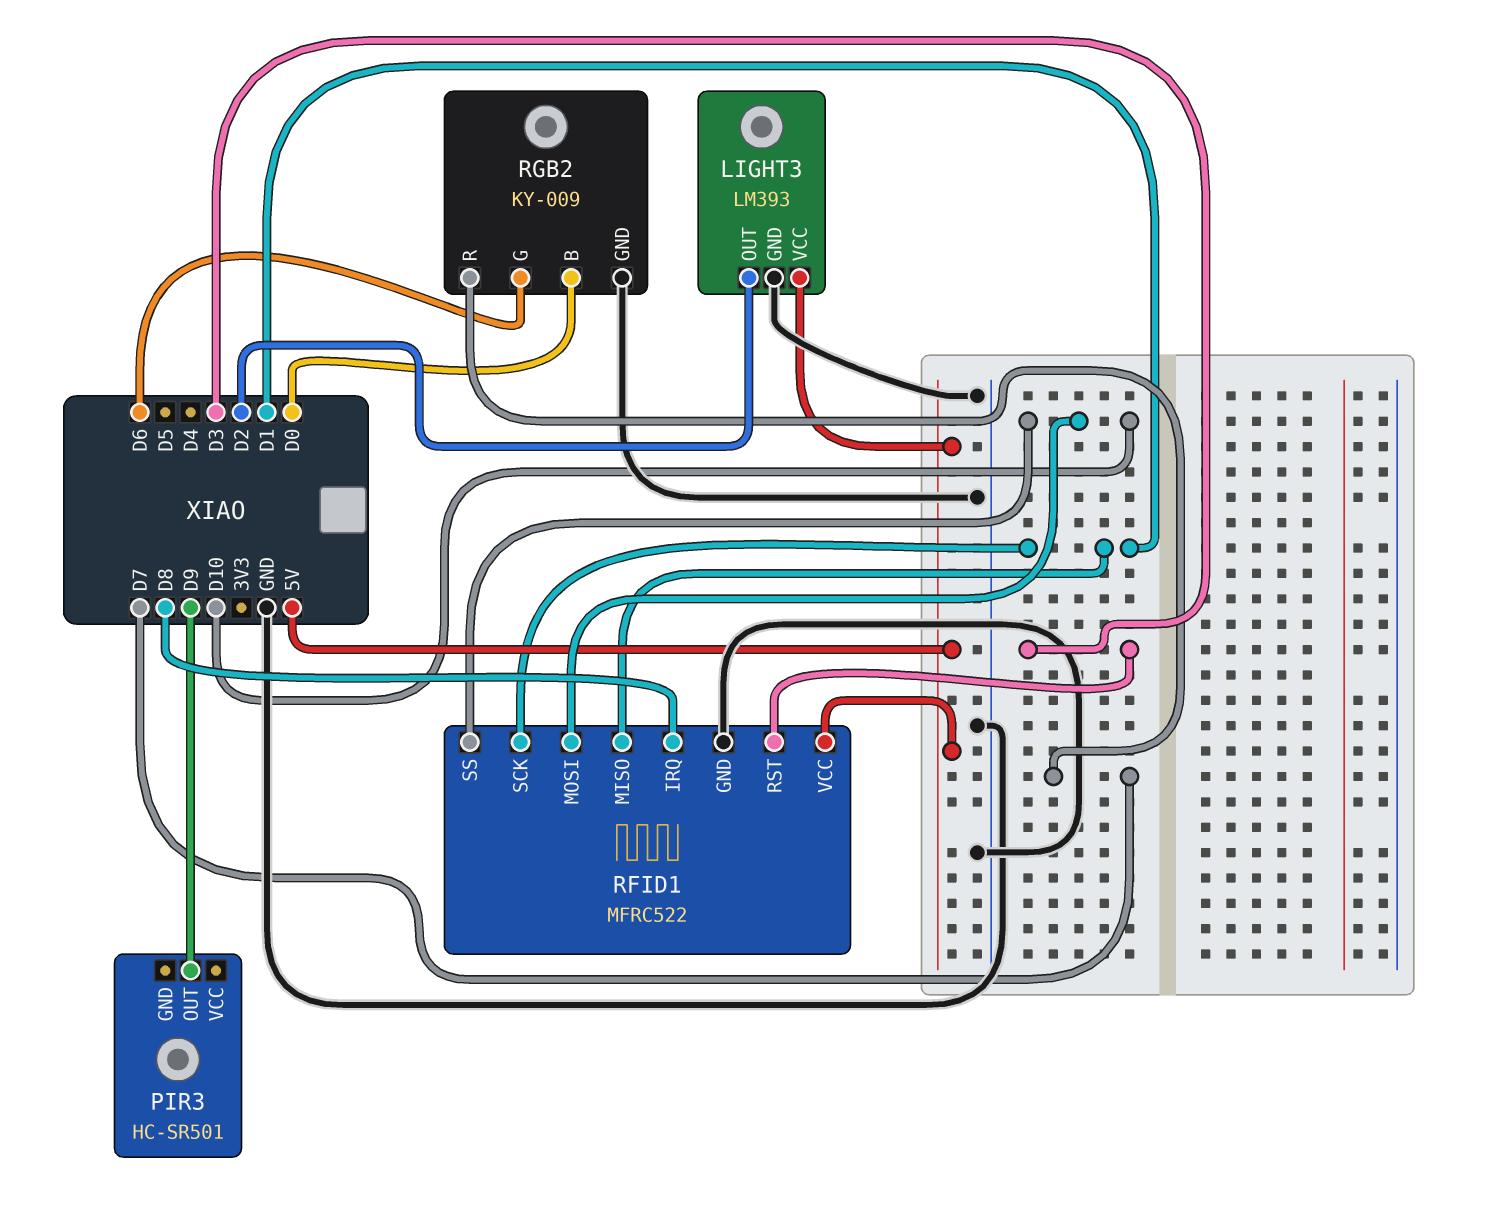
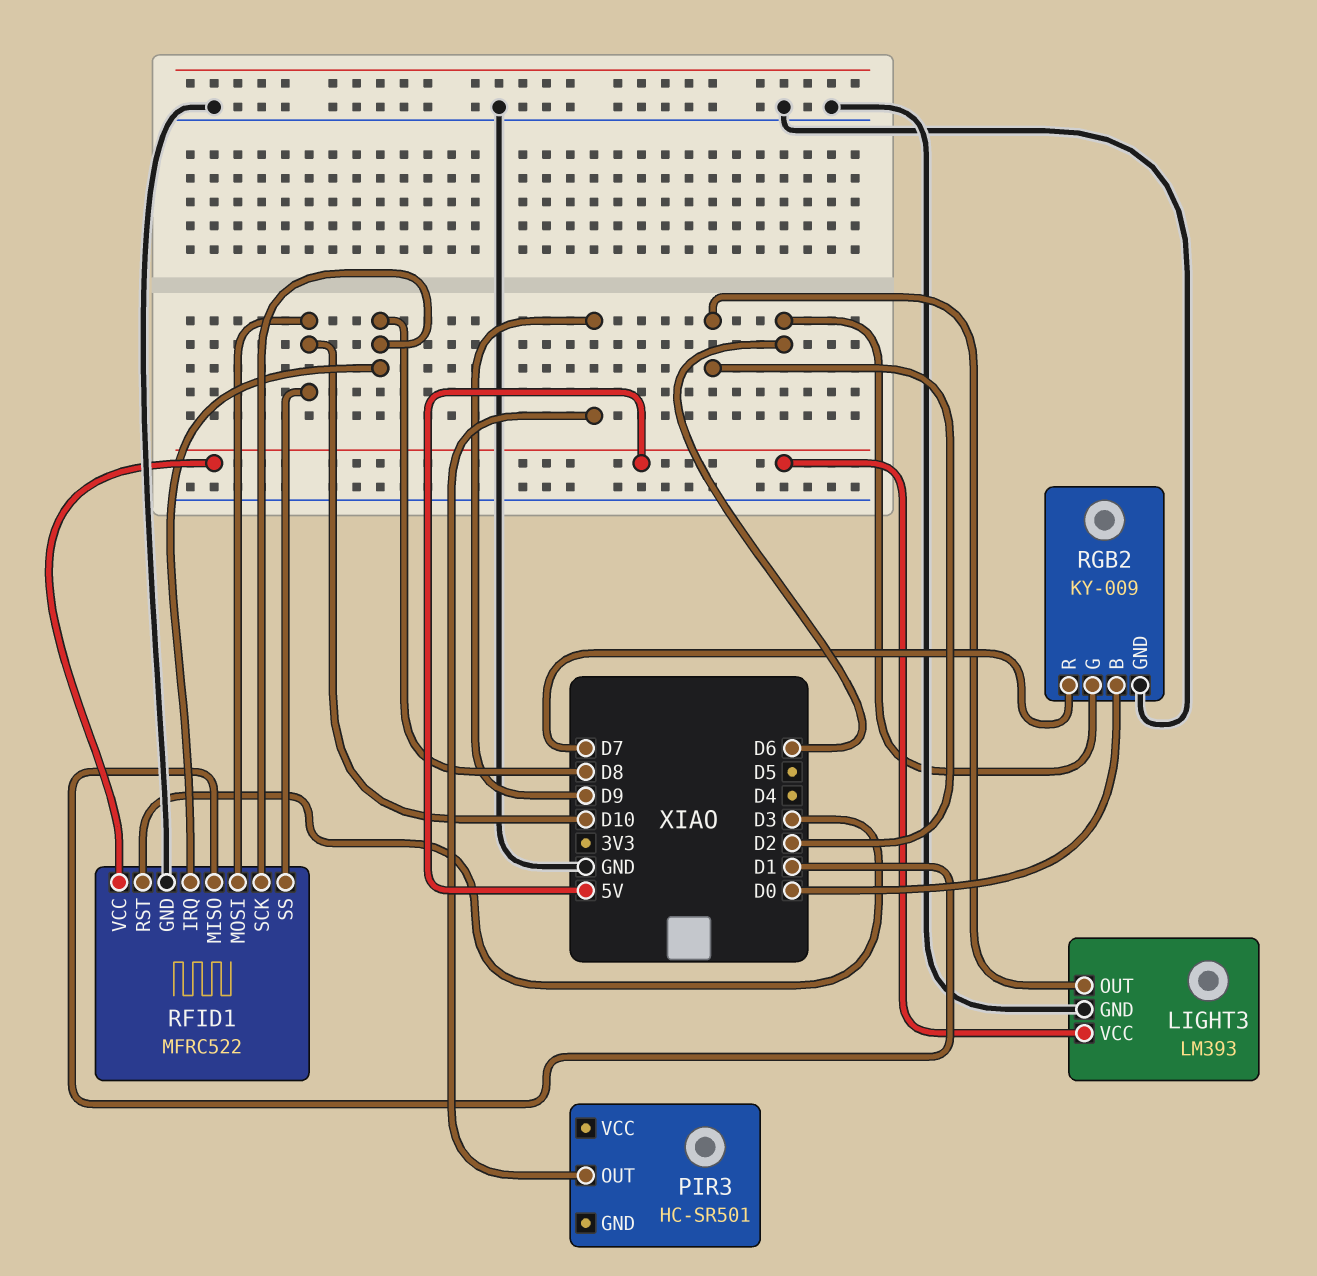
RFID1 pin SCK: D1 -> D8

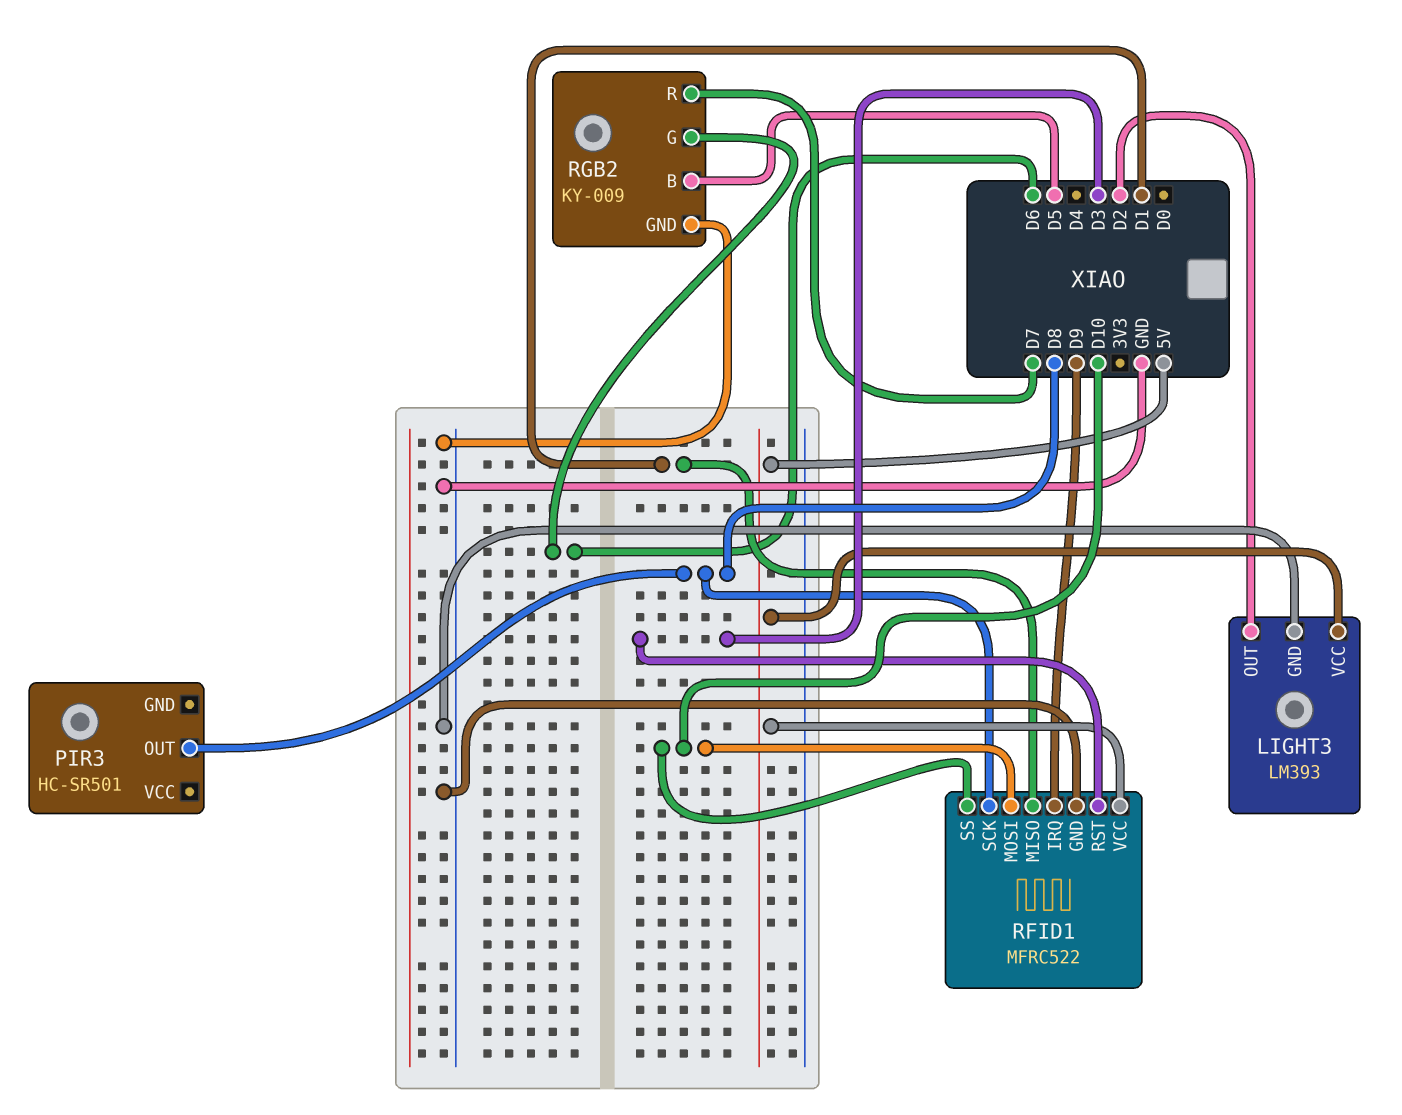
PIR3 pin OUT: D9 -> D8
RFID1 pin IRQ: D8 -> D9
RGB2 pin B: D0 -> D5

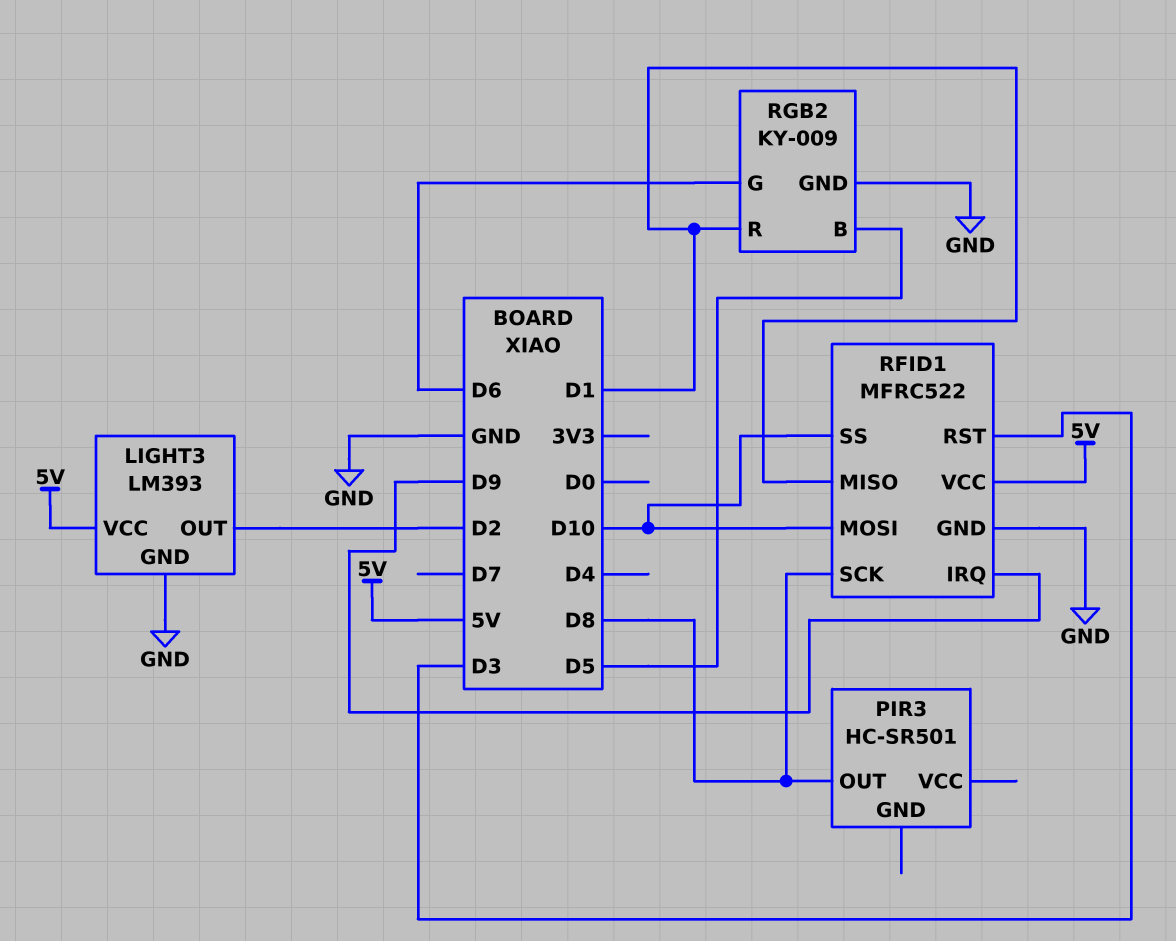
RGB2 pin R: D7 -> D1

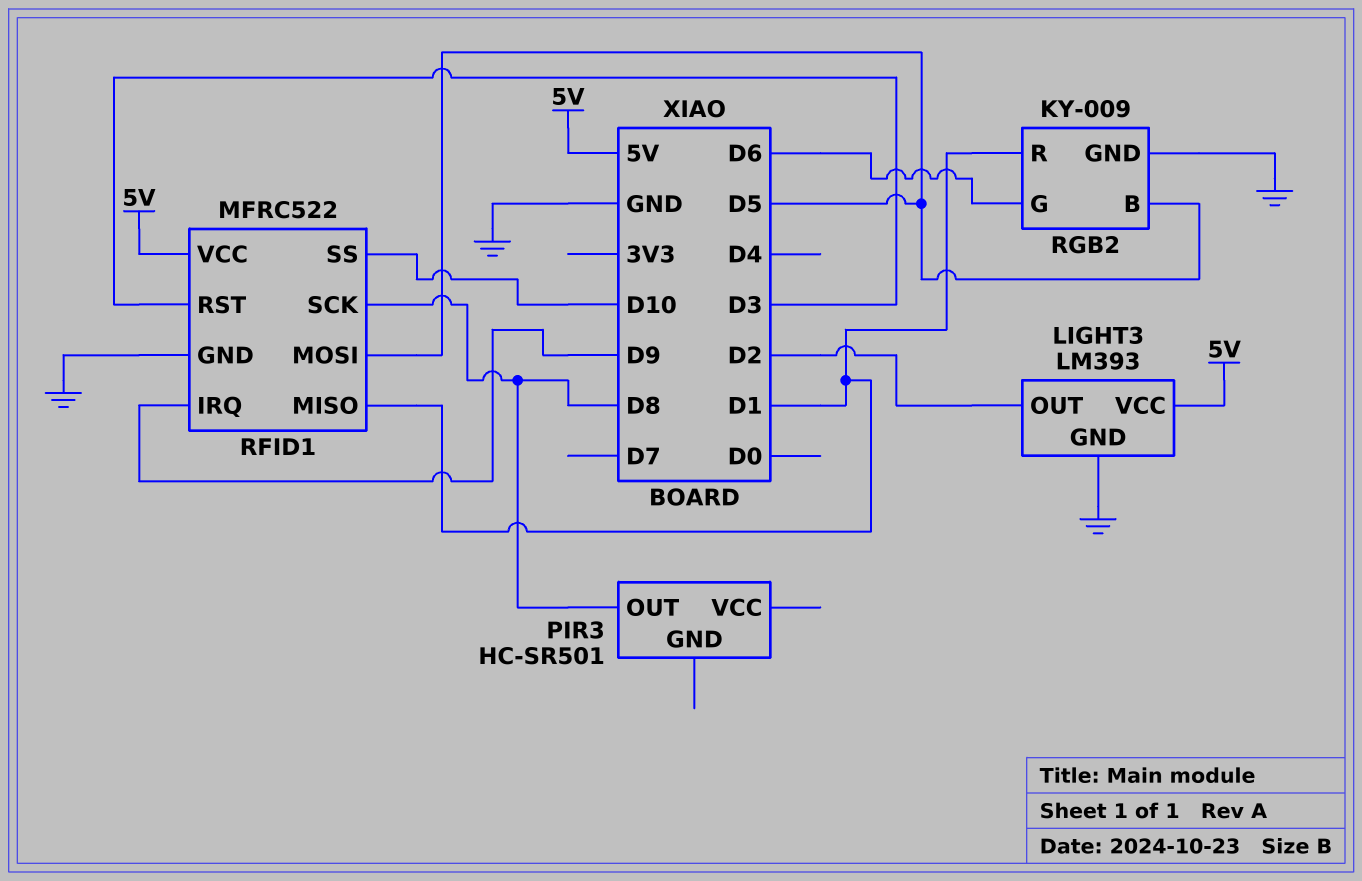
RFID1 pin MOSI: D10 -> D5

